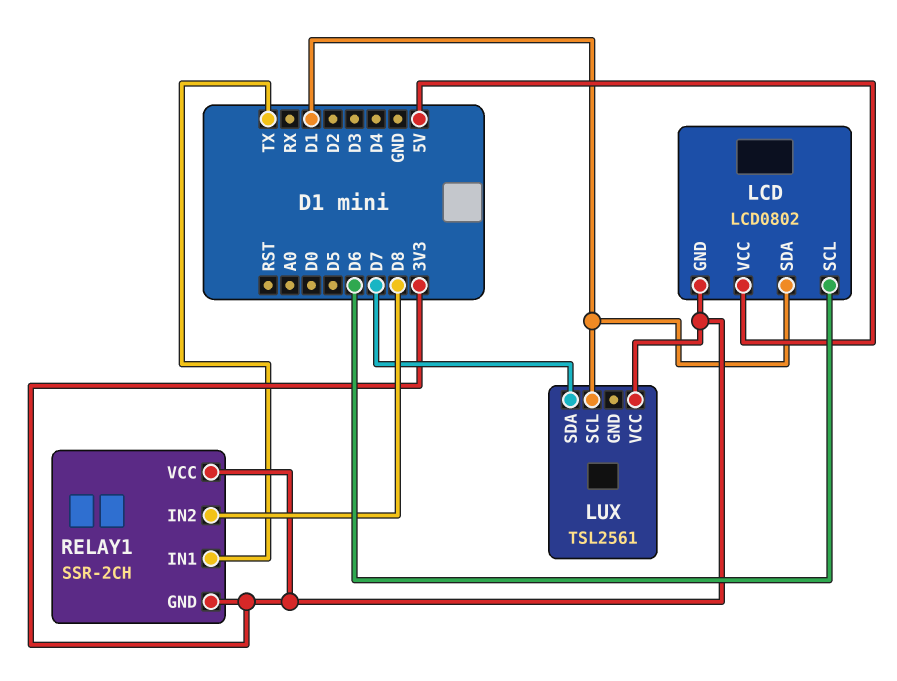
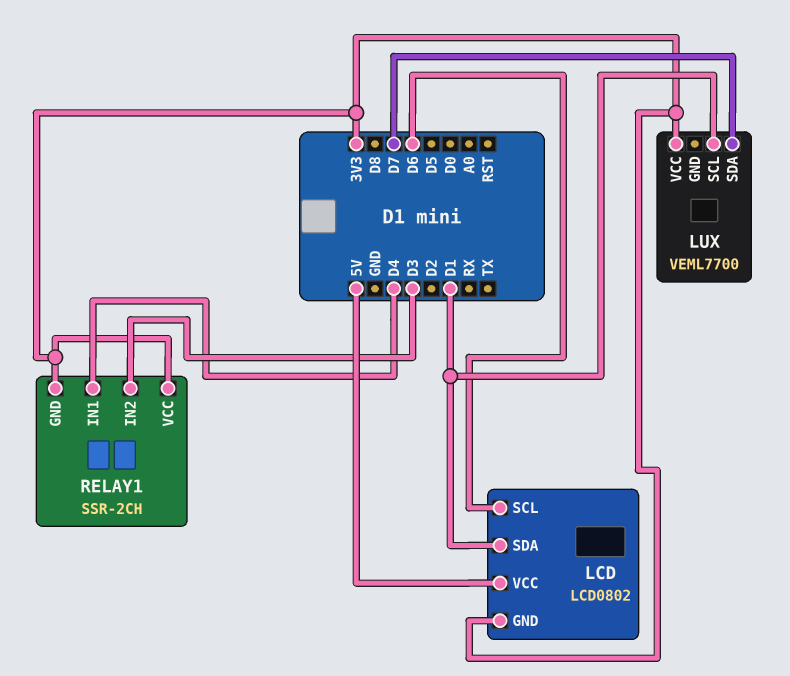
LUX: TSL2561 -> VEML7700
RELAY1 pin IN1: TX -> D4
RELAY1 pin IN2: D8 -> D3

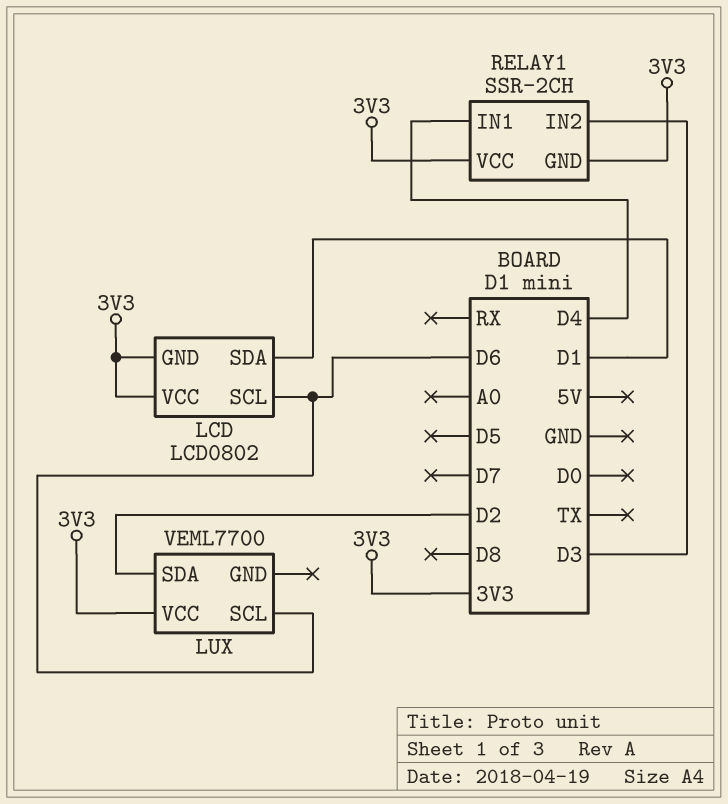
LCD pin VCC: 5V -> 3V3
LUX pin SCL: D1 -> D6
LUX pin SDA: D7 -> D2

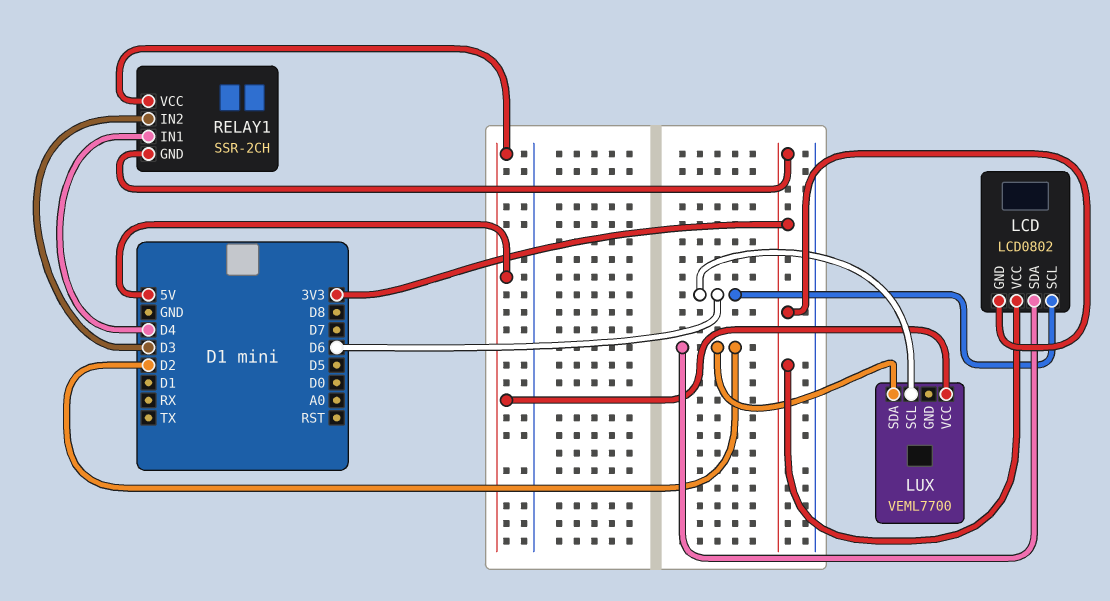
LCD pin SDA: D1 -> D2
LUX pin VCC: 3V3 -> 5V
RELAY1 pin VCC: 3V3 -> 5V

